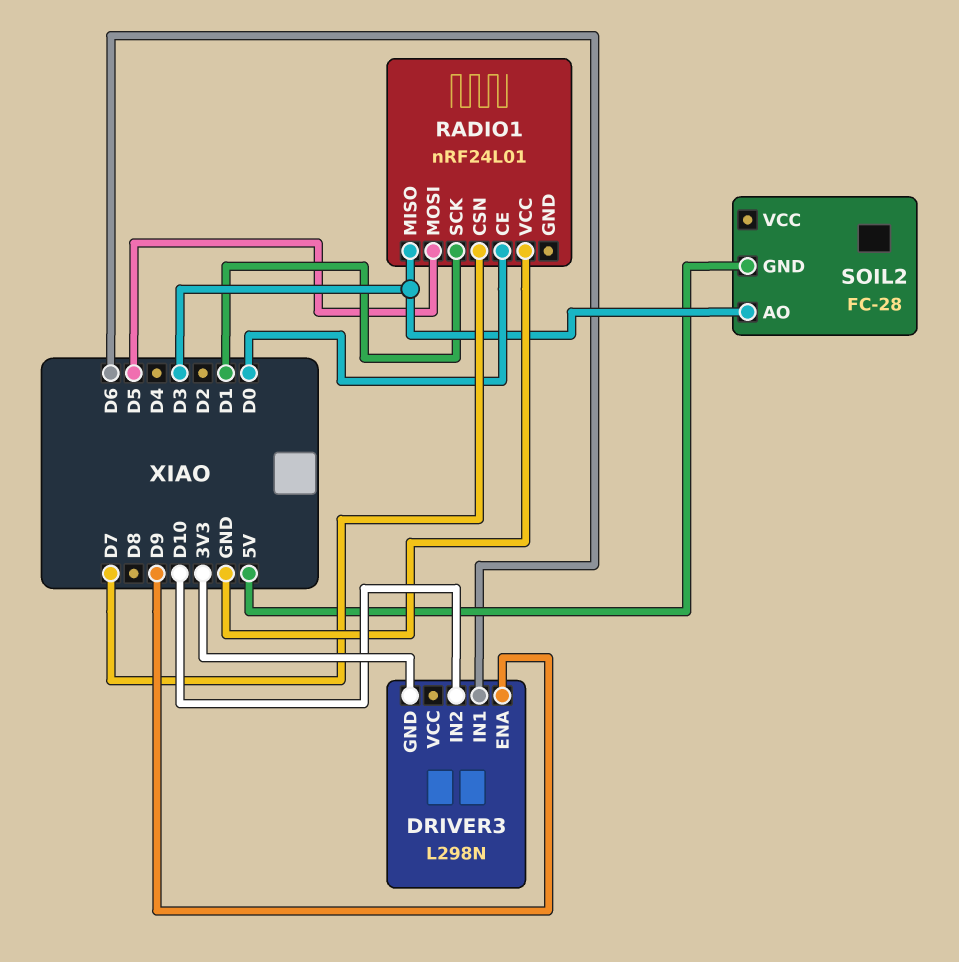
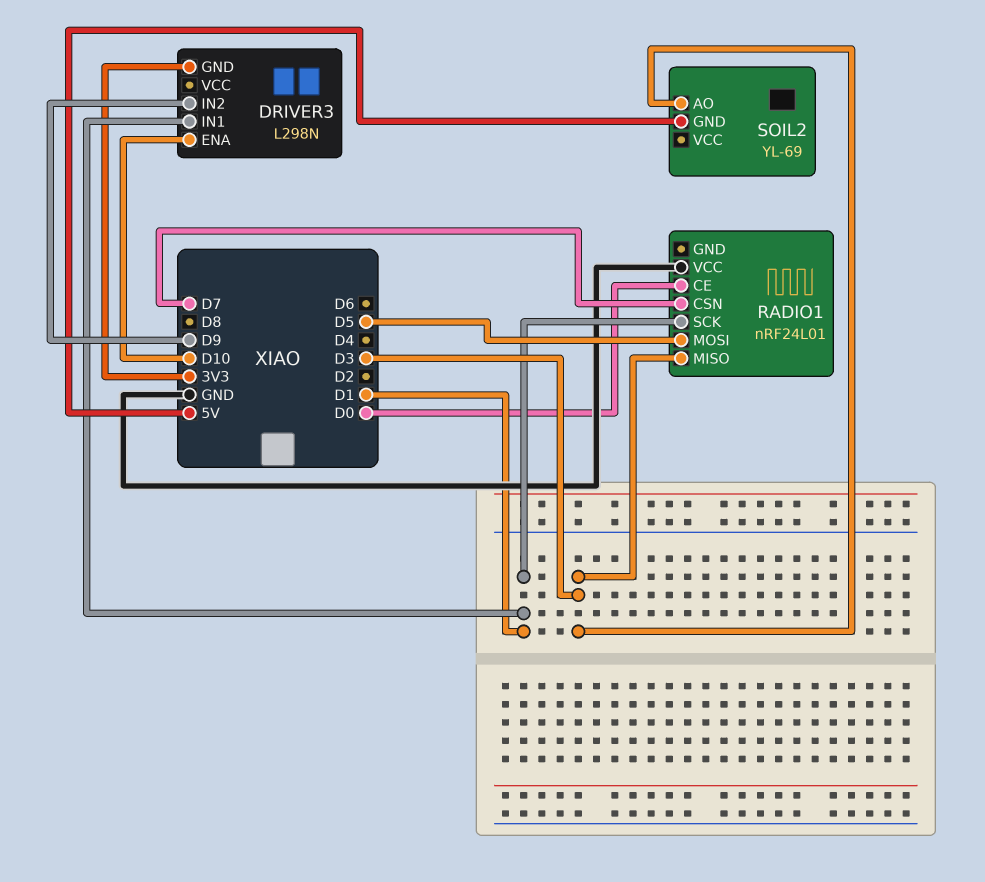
DRIVER3 pin ENA: D9 -> D10
DRIVER3 pin IN1: D6 -> D1
DRIVER3 pin IN2: D10 -> D9
SOIL2: FC-28 -> YL-69

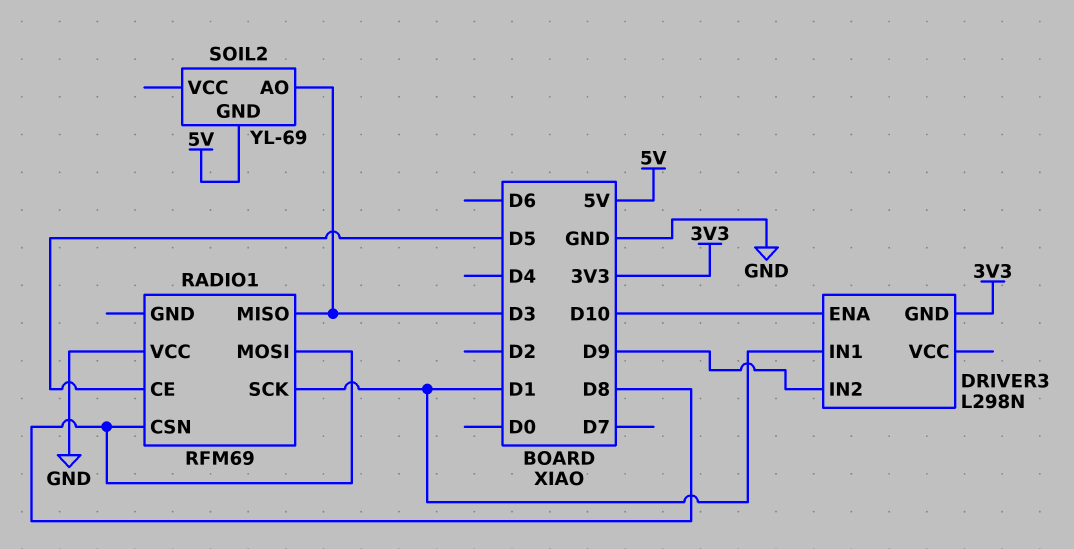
RADIO1: nRF24L01 -> RFM69
RADIO1 pin CE: D0 -> D5
RADIO1 pin CSN: D7 -> D8
RADIO1 pin MOSI: D5 -> D8

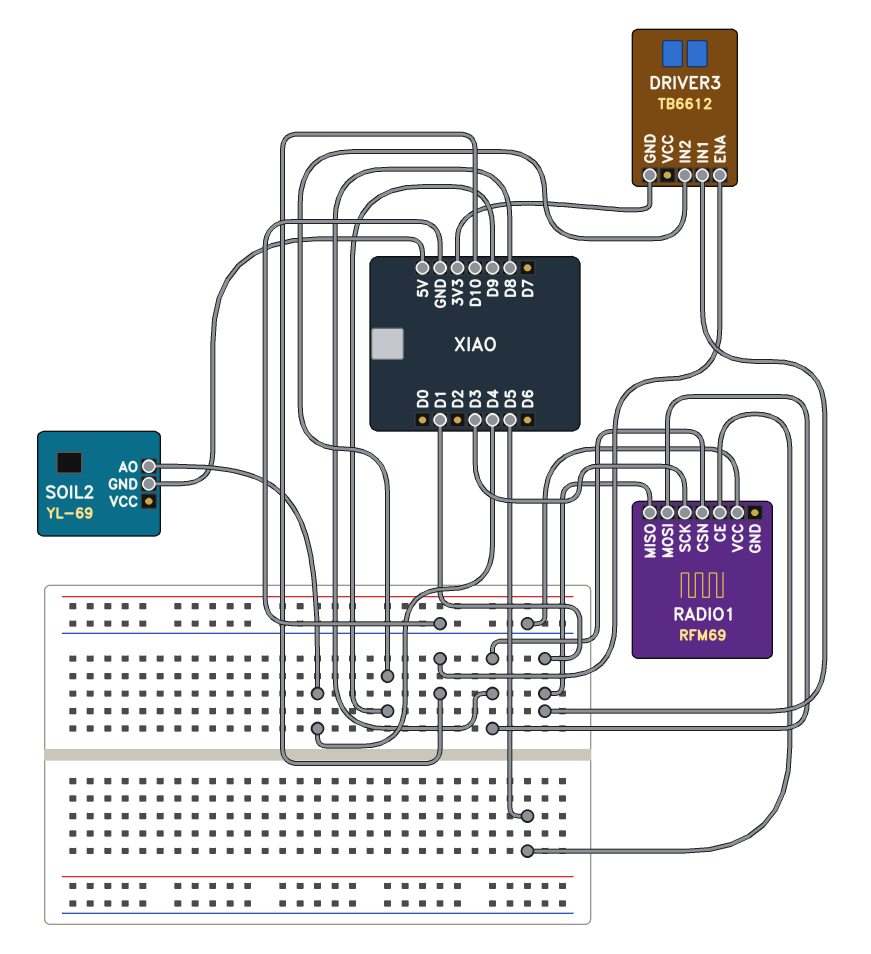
DRIVER3: L298N -> TB6612
RADIO1 pin MISO: D3 -> D1
RADIO1 pin SCK: D1 -> D3
SOIL2 pin AO: D3 -> D4

